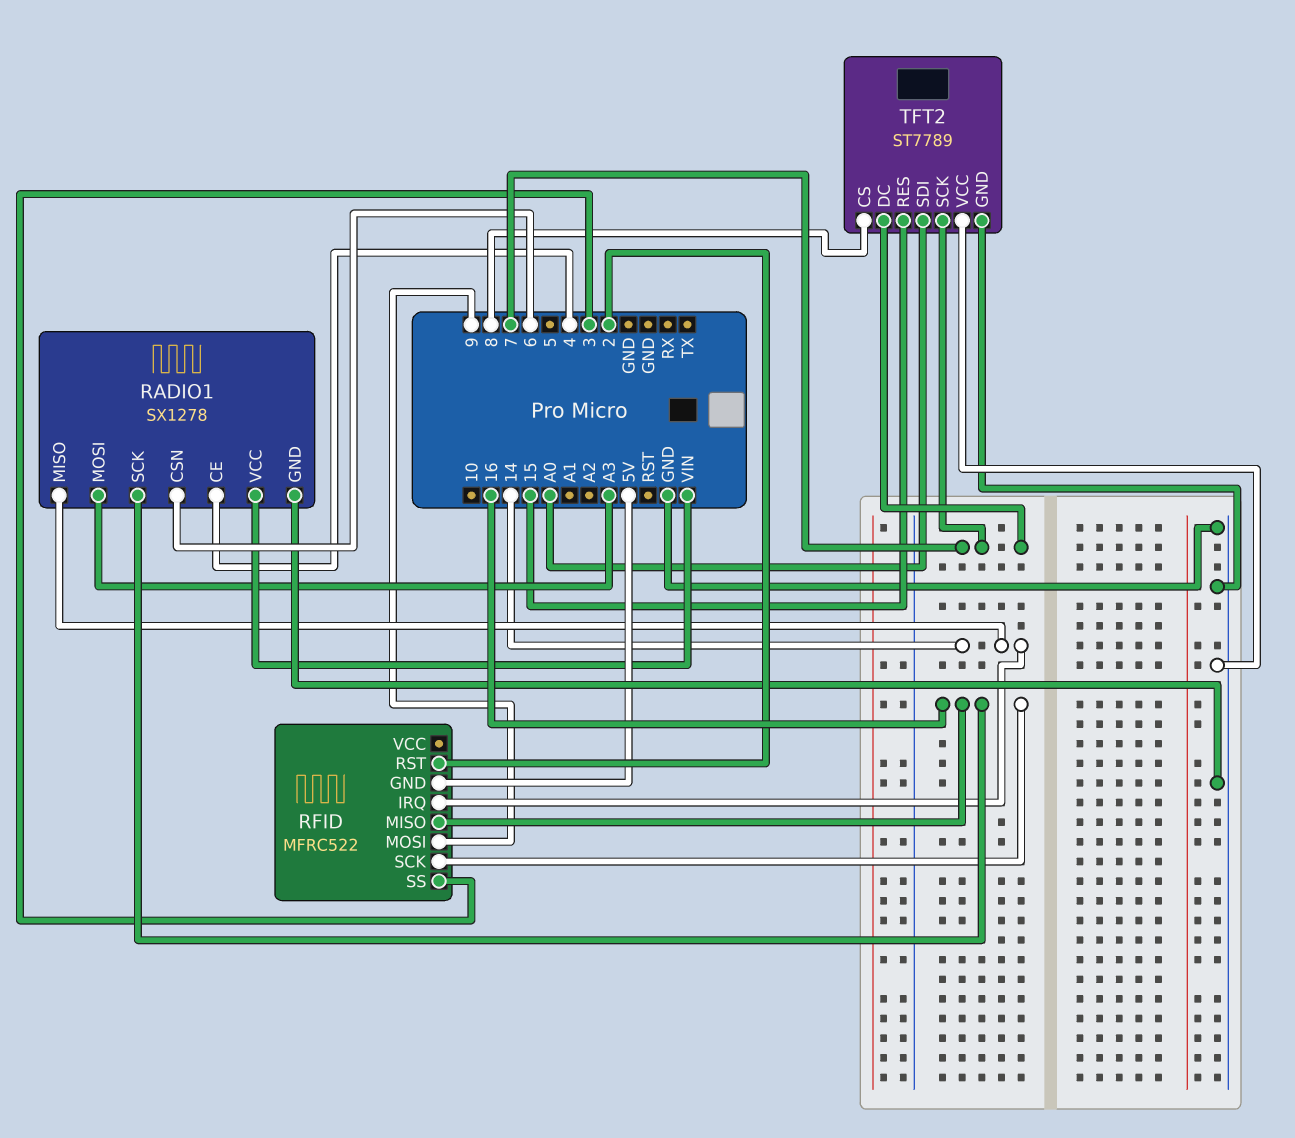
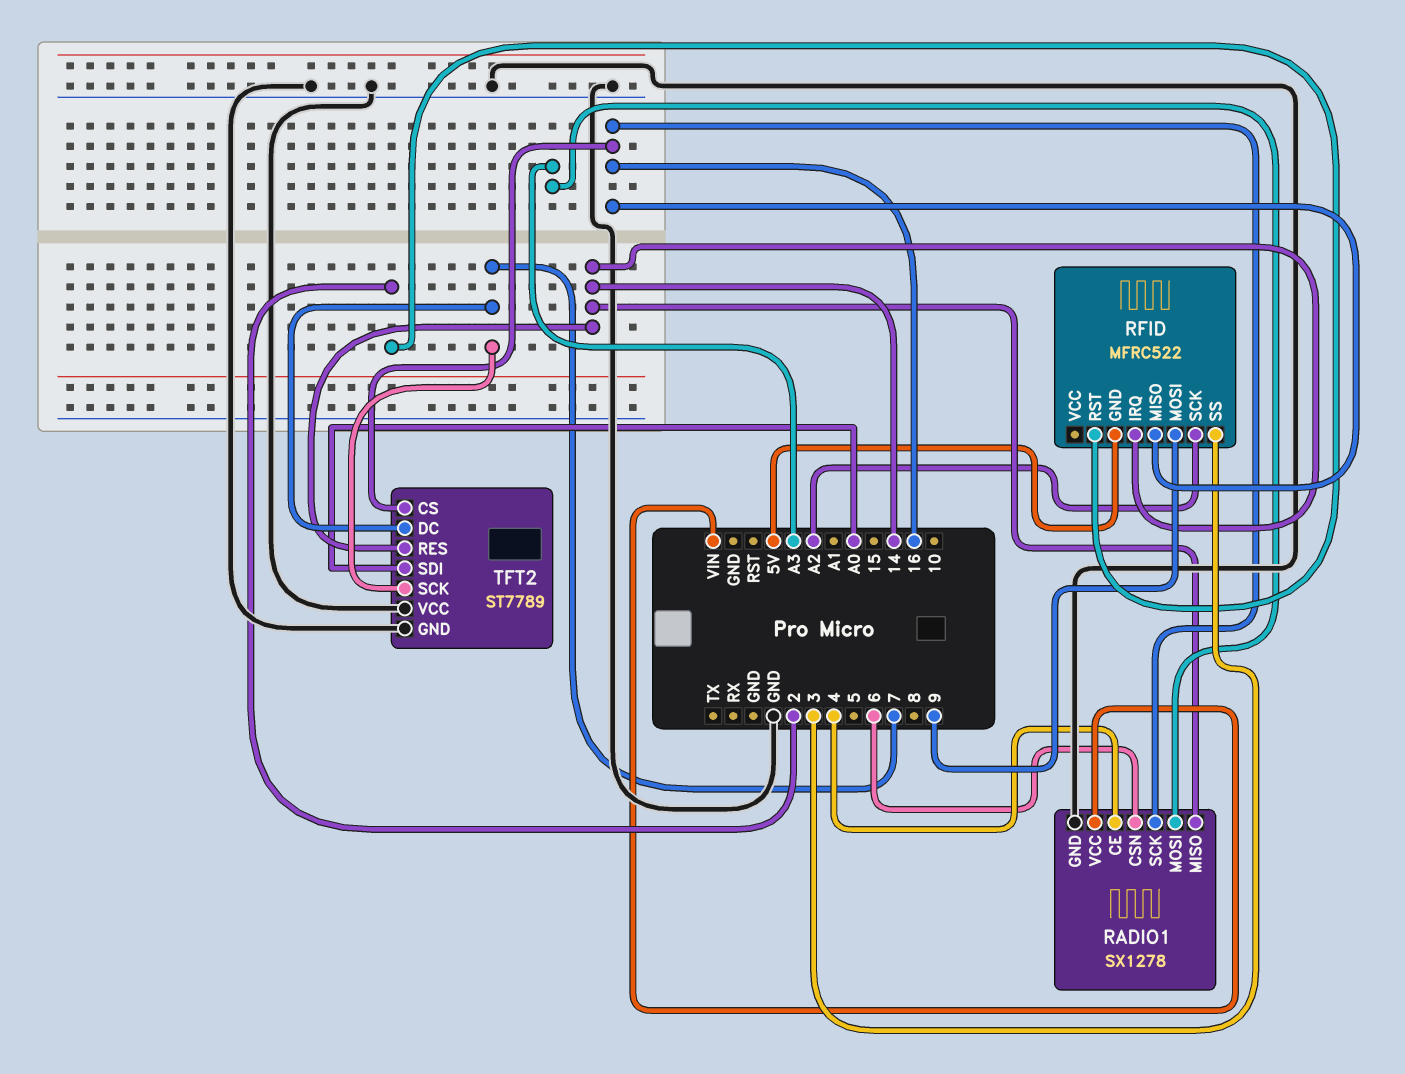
RFID pin SCK: 16 -> A2
TFT2 pin CS: 8 -> 16
TFT2 pin RES: 15 -> 14

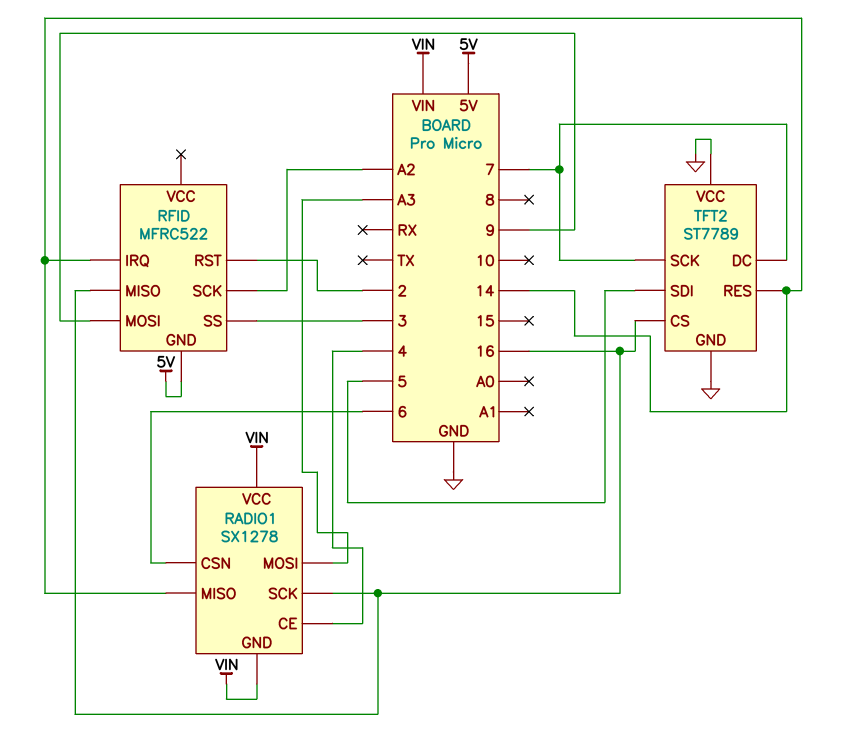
RADIO1 pin GND: GND -> VIN
TFT2 pin SDI: A0 -> 5

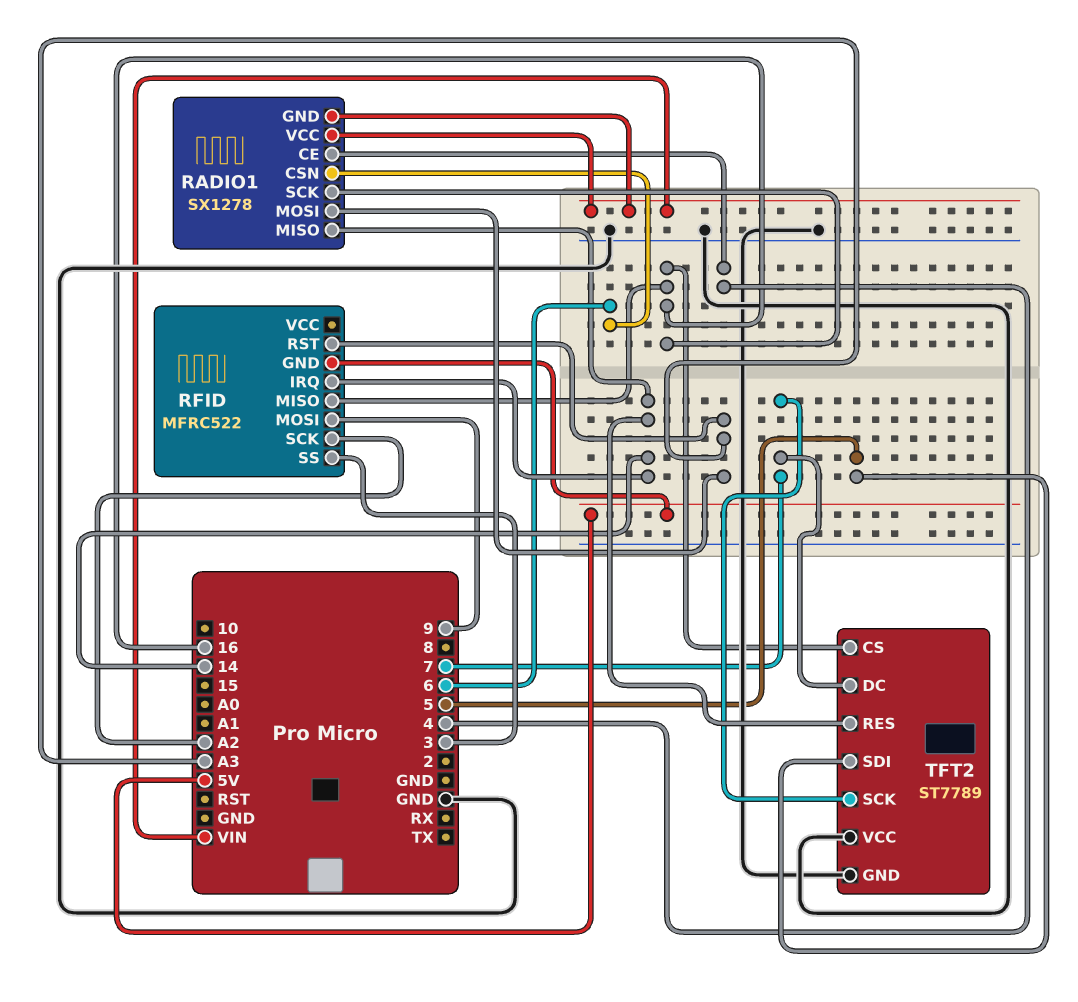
RFID pin RST: 2 -> A3

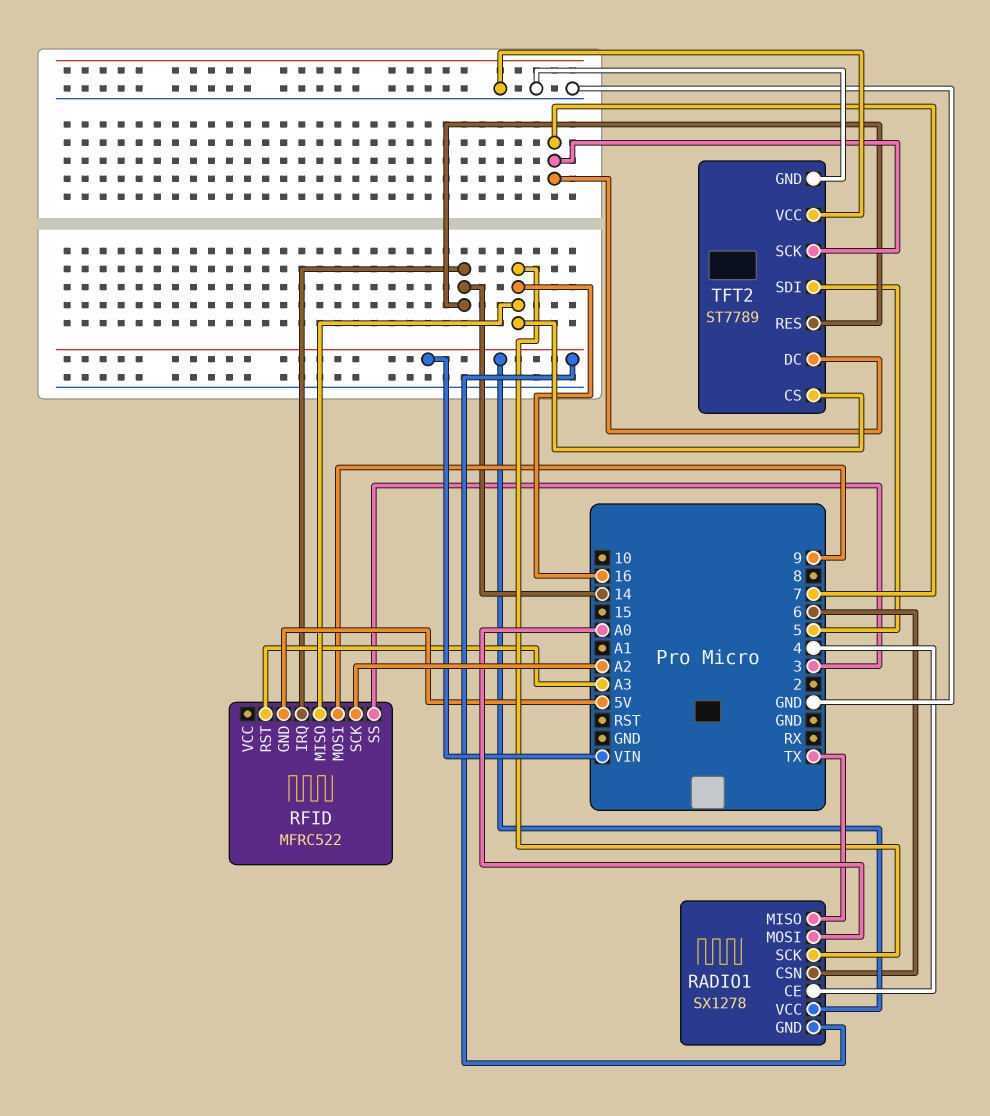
RADIO1 pin MISO: 14 -> TX
RADIO1 pin MOSI: A3 -> A0

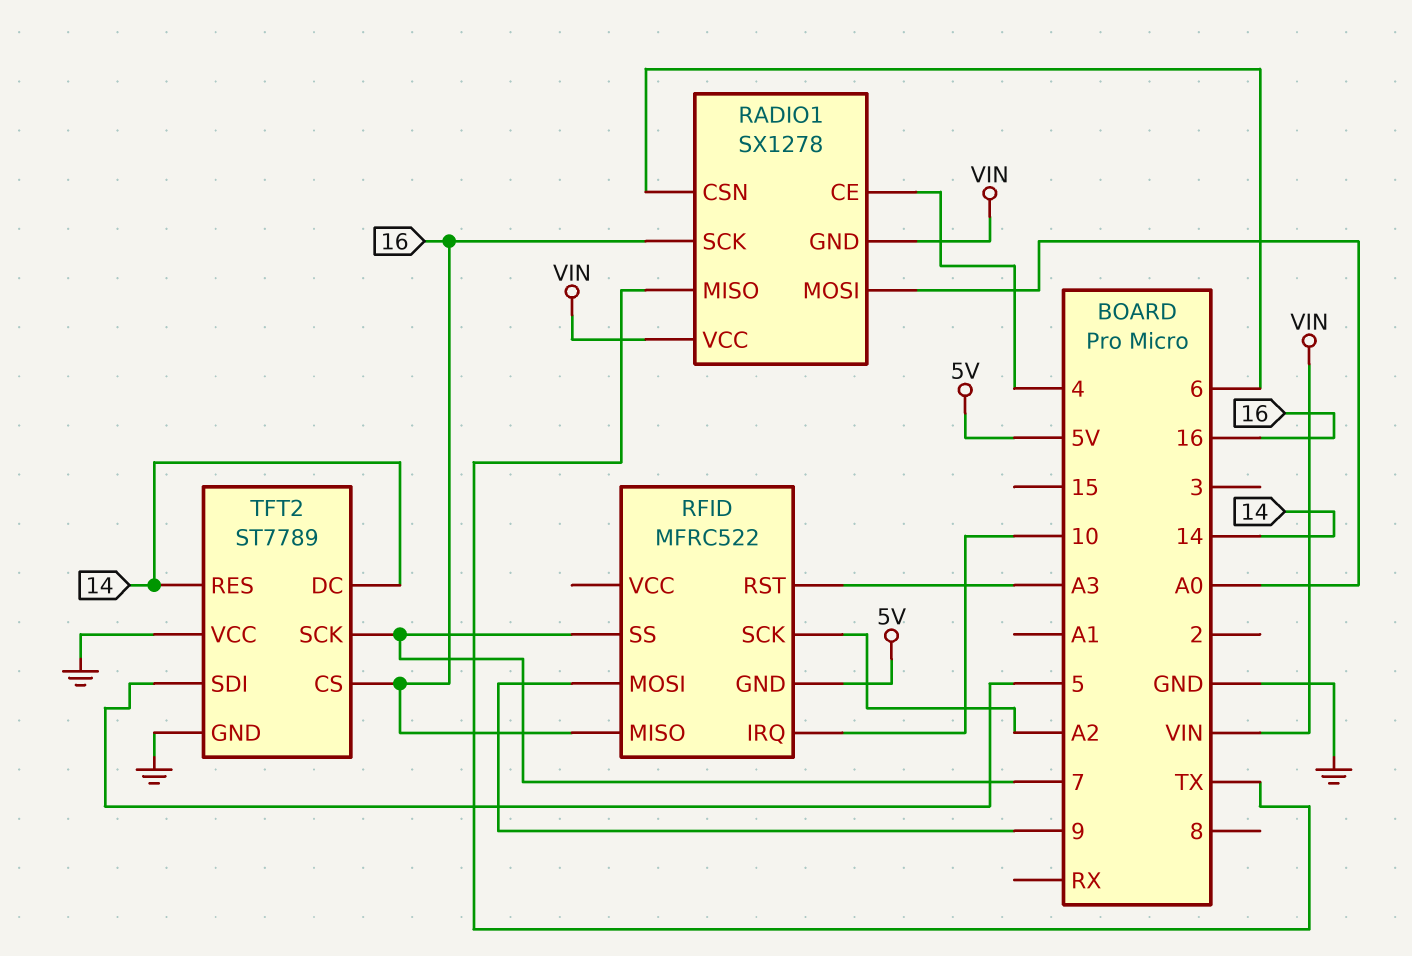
RFID pin IRQ: 14 -> 10
RFID pin SS: 3 -> 7
TFT2 pin DC: 7 -> 14

